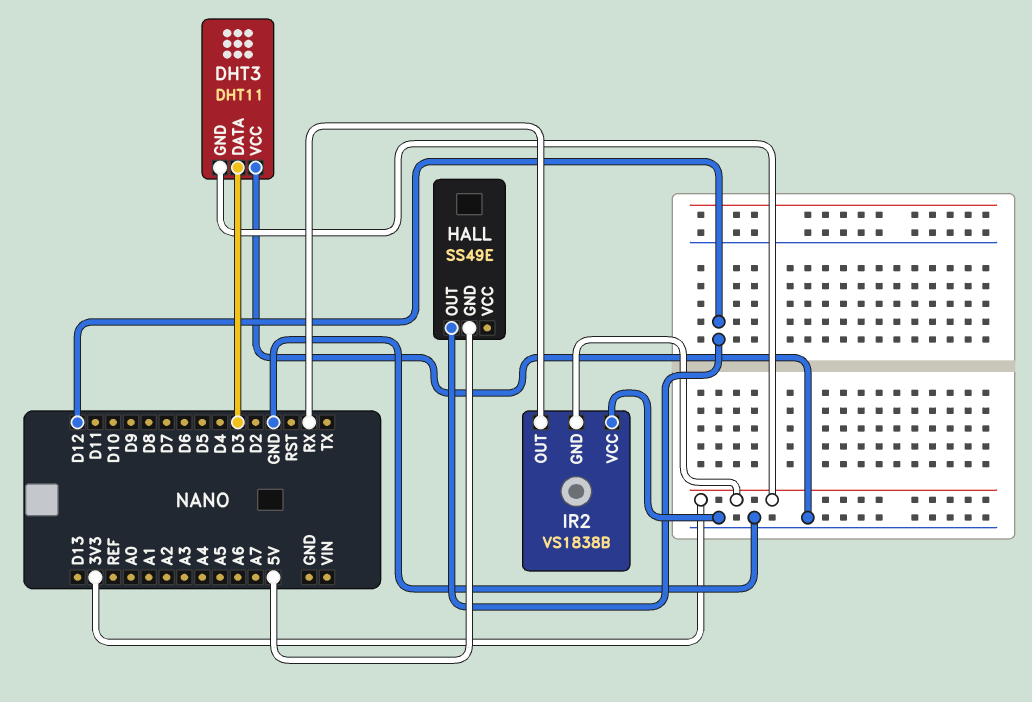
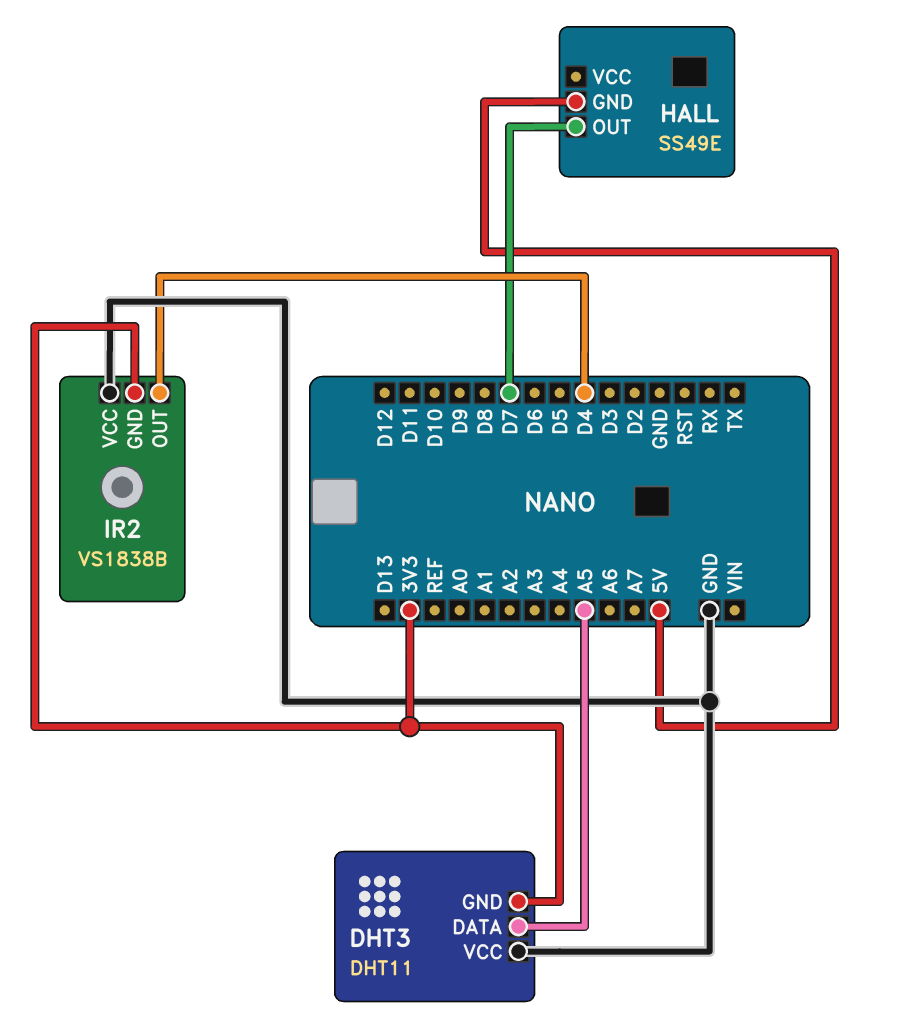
DHT3 pin DATA: D3 -> A5
HALL pin OUT: D12 -> D7
IR2 pin OUT: RX -> D4

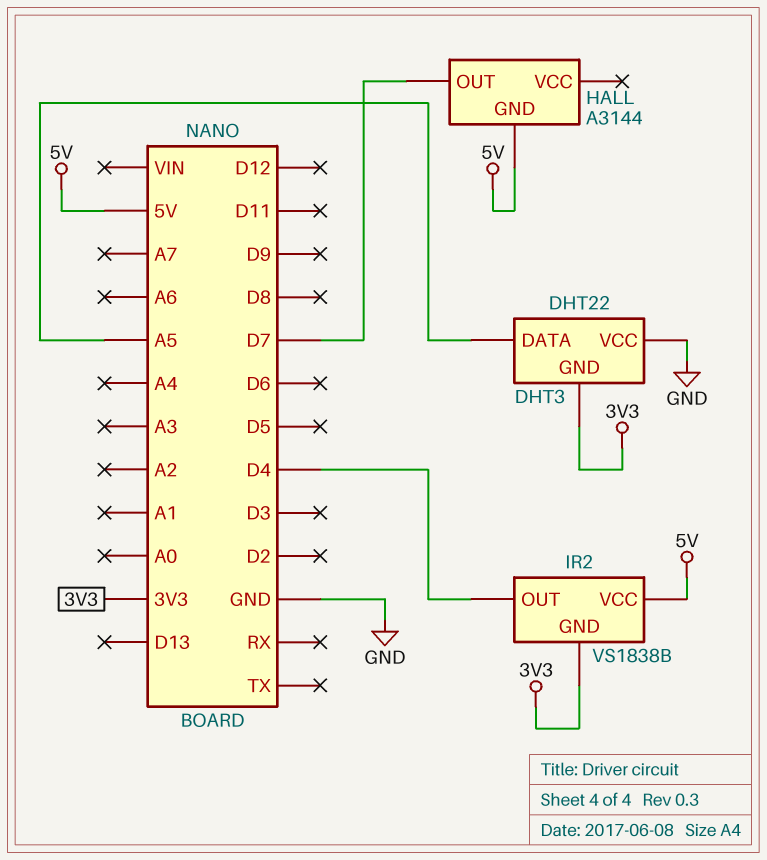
DHT3: DHT11 -> DHT22
HALL: SS49E -> A3144
IR2 pin VCC: GND -> 5V

